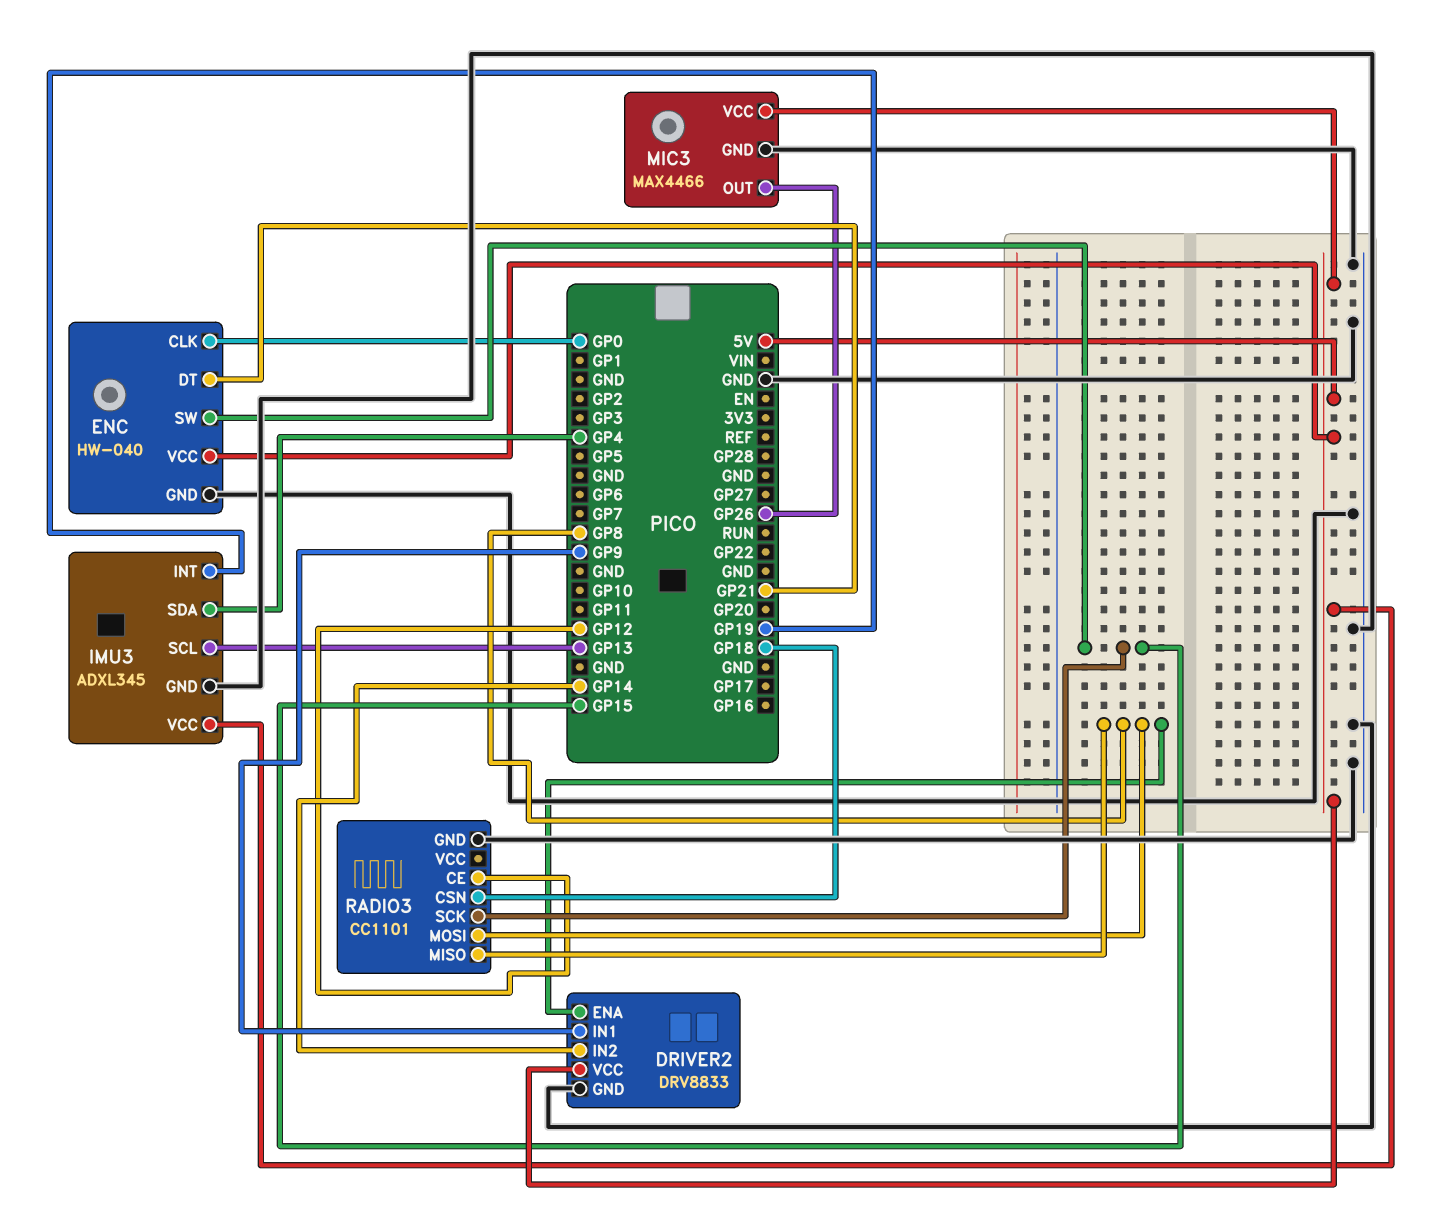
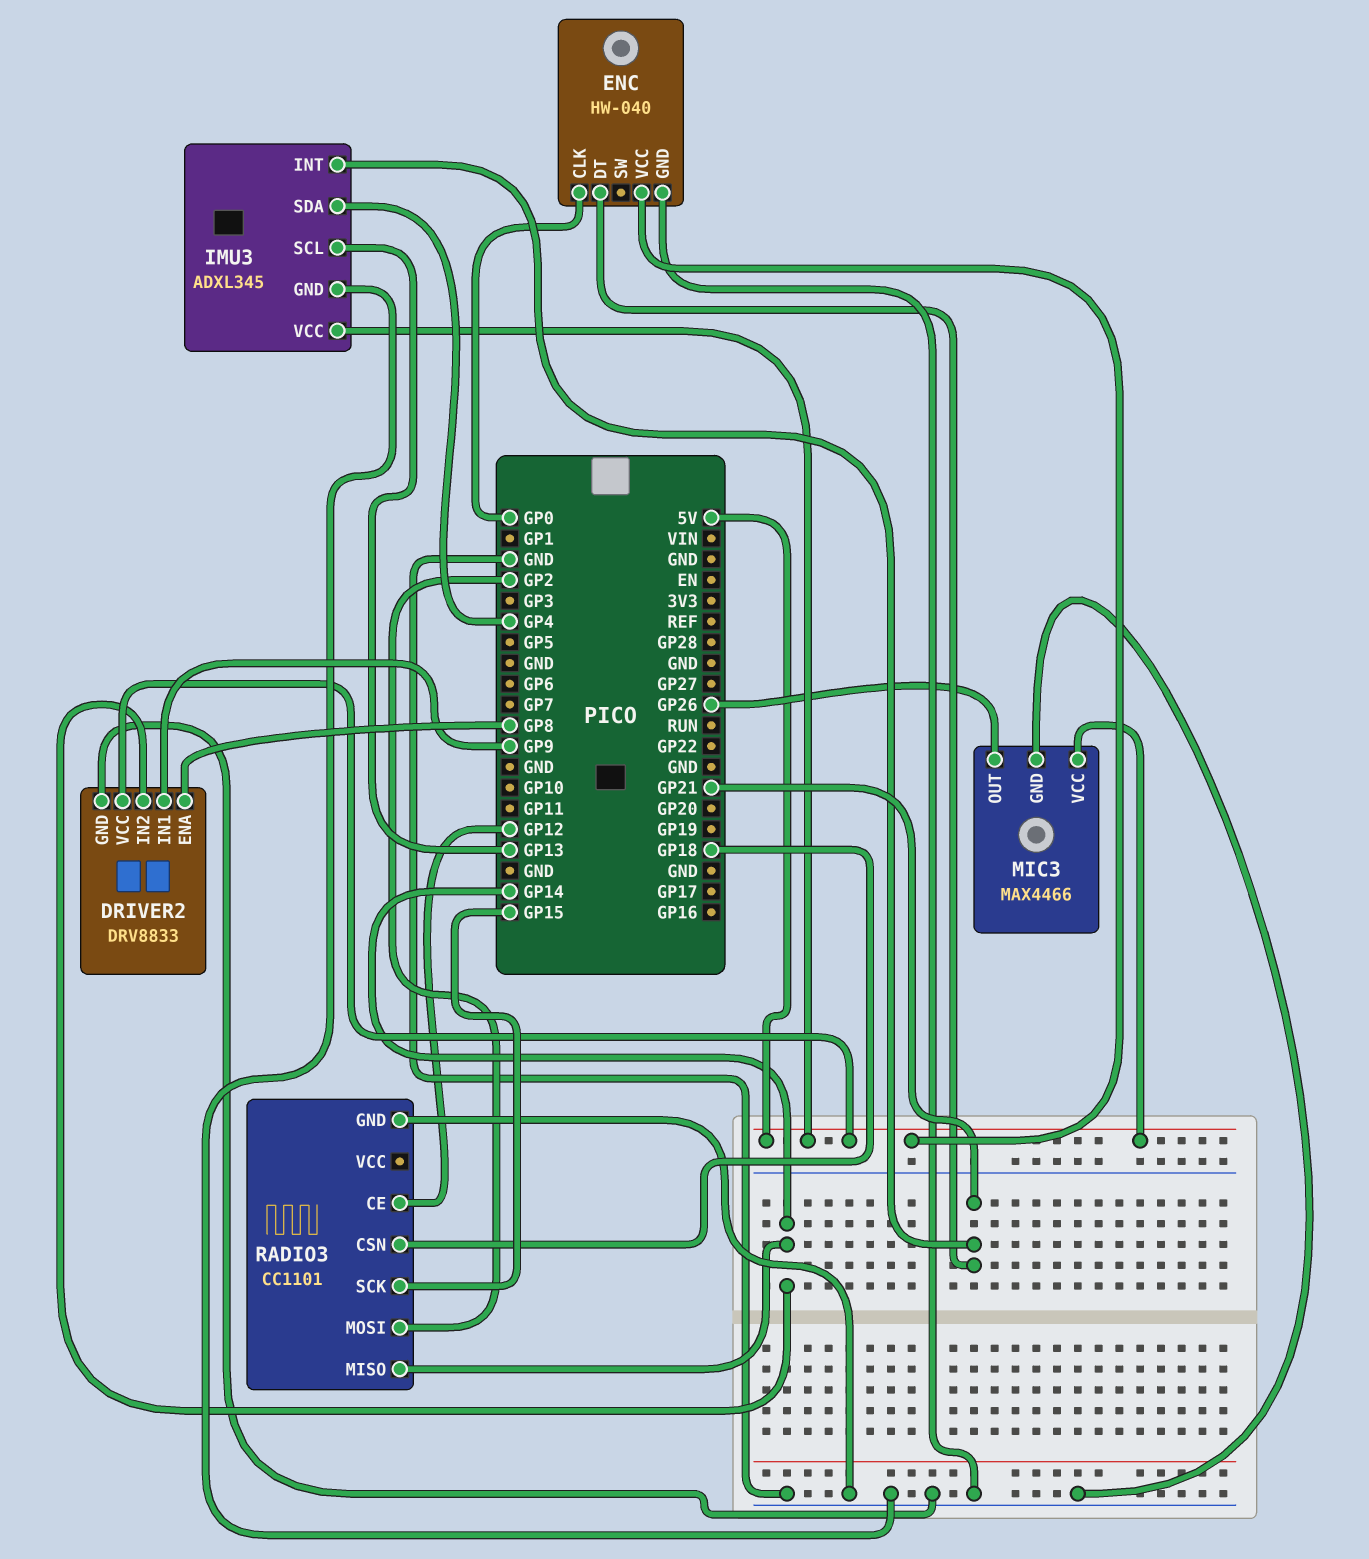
ENC pin SW: GP15 -> none
IMU3 pin INT: GP19 -> GP21
RADIO3 pin MISO: GP8 -> GP14
RADIO3 pin MOSI: GP8 -> GP2

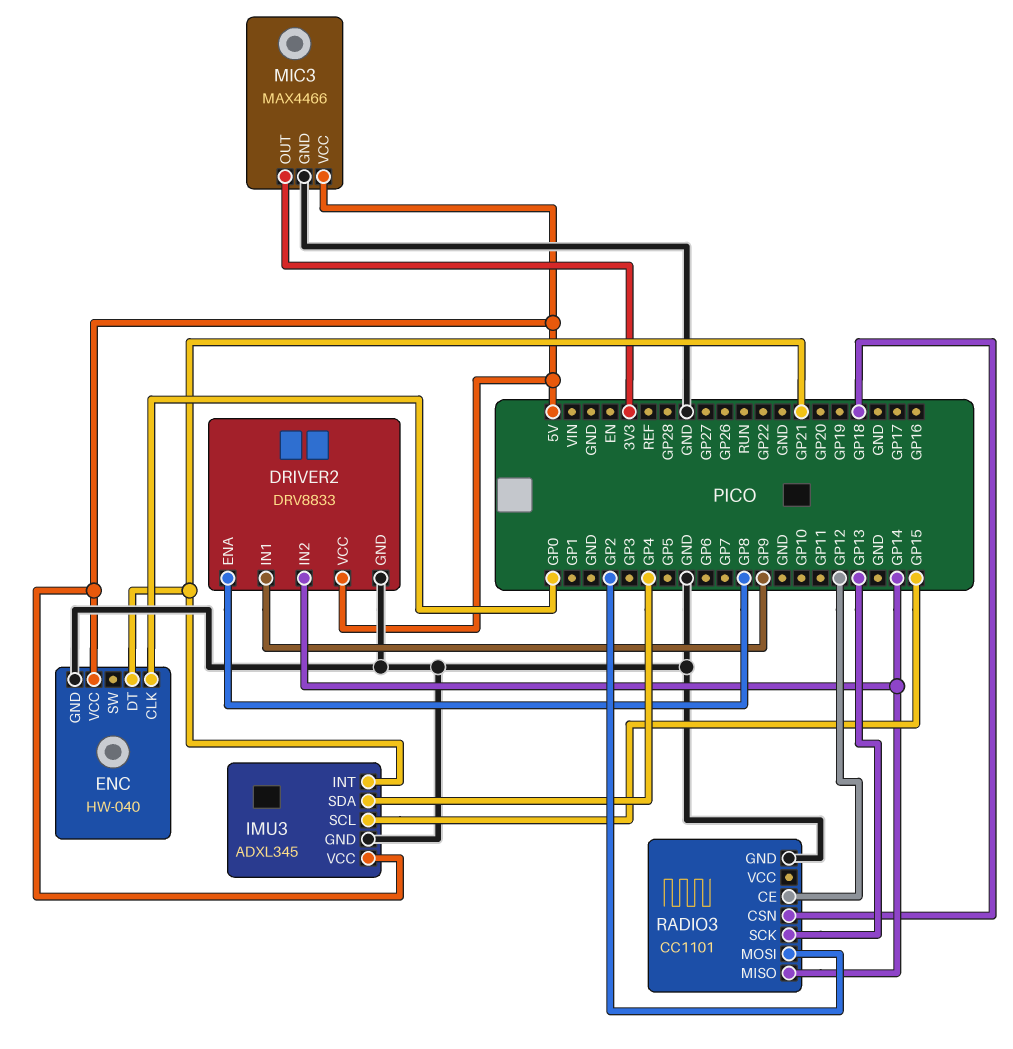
IMU3 pin SCL: GP13 -> GP15
MIC3 pin OUT: GP26 -> 3V3
RADIO3 pin SCK: GP15 -> GP13

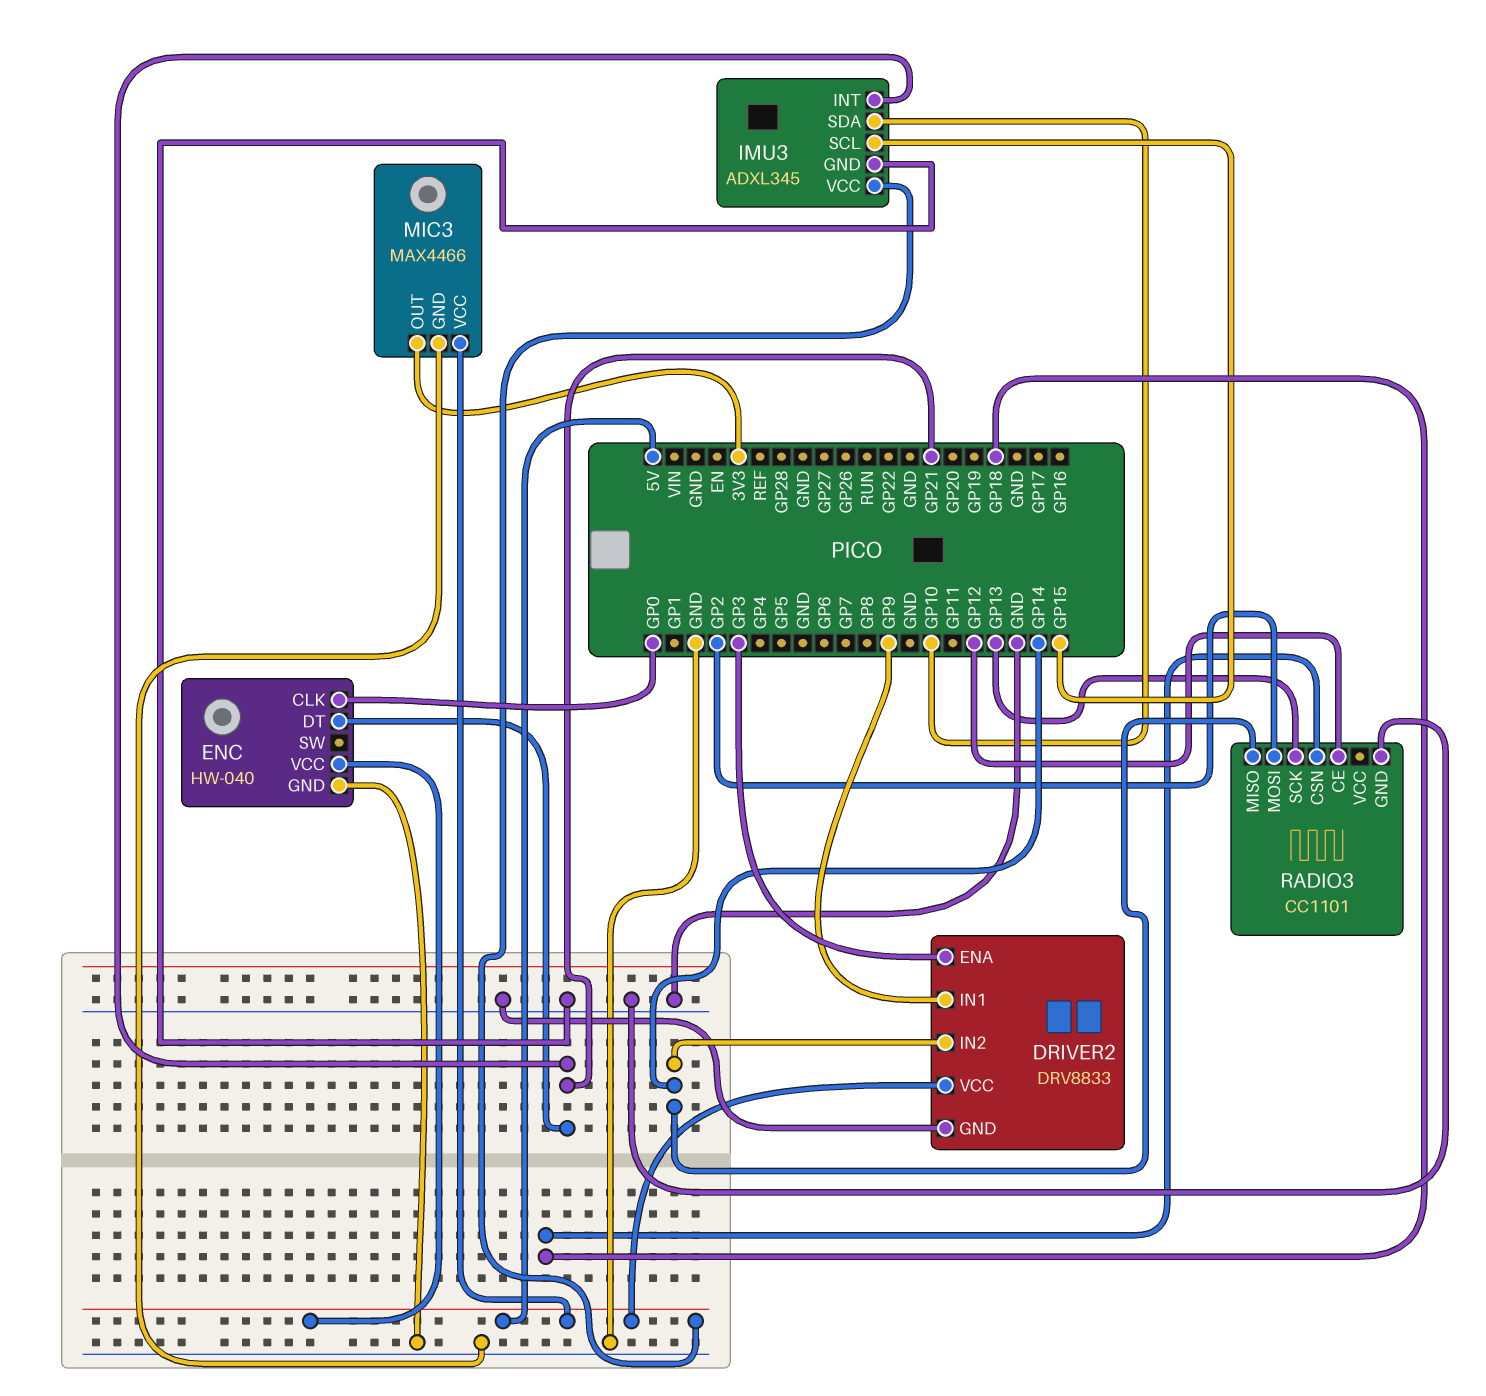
DRIVER2 pin ENA: GP8 -> GP3
IMU3 pin SDA: GP4 -> GP10

